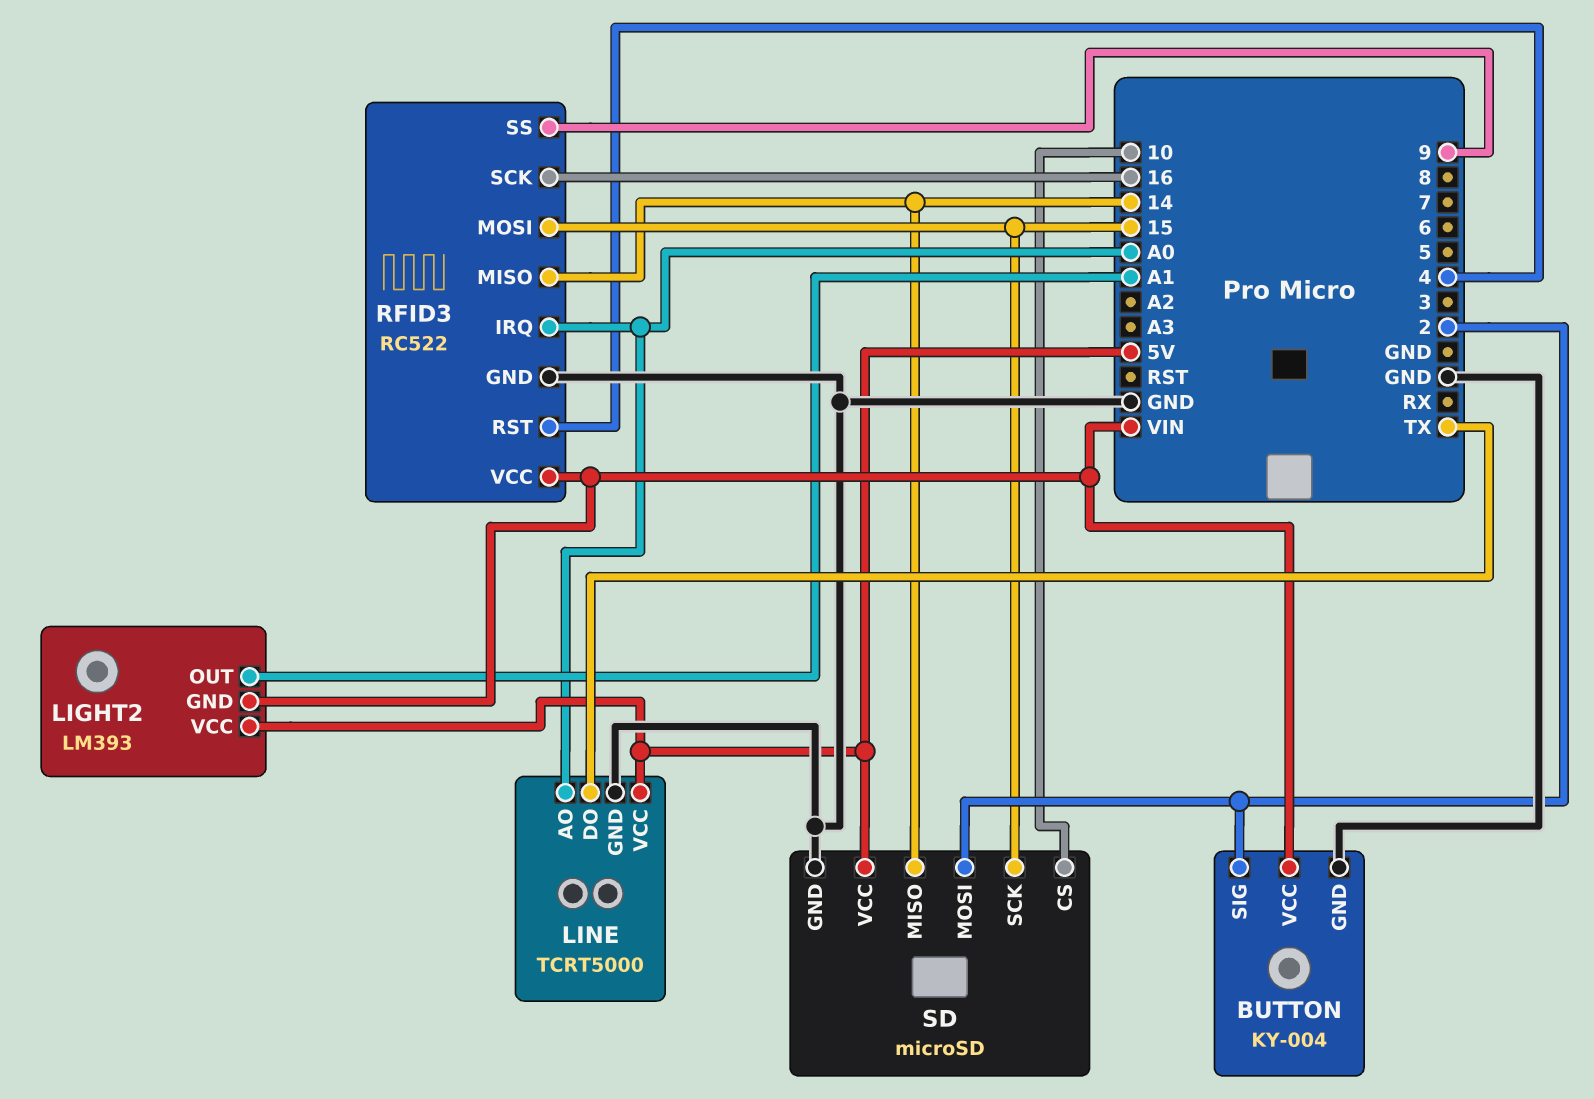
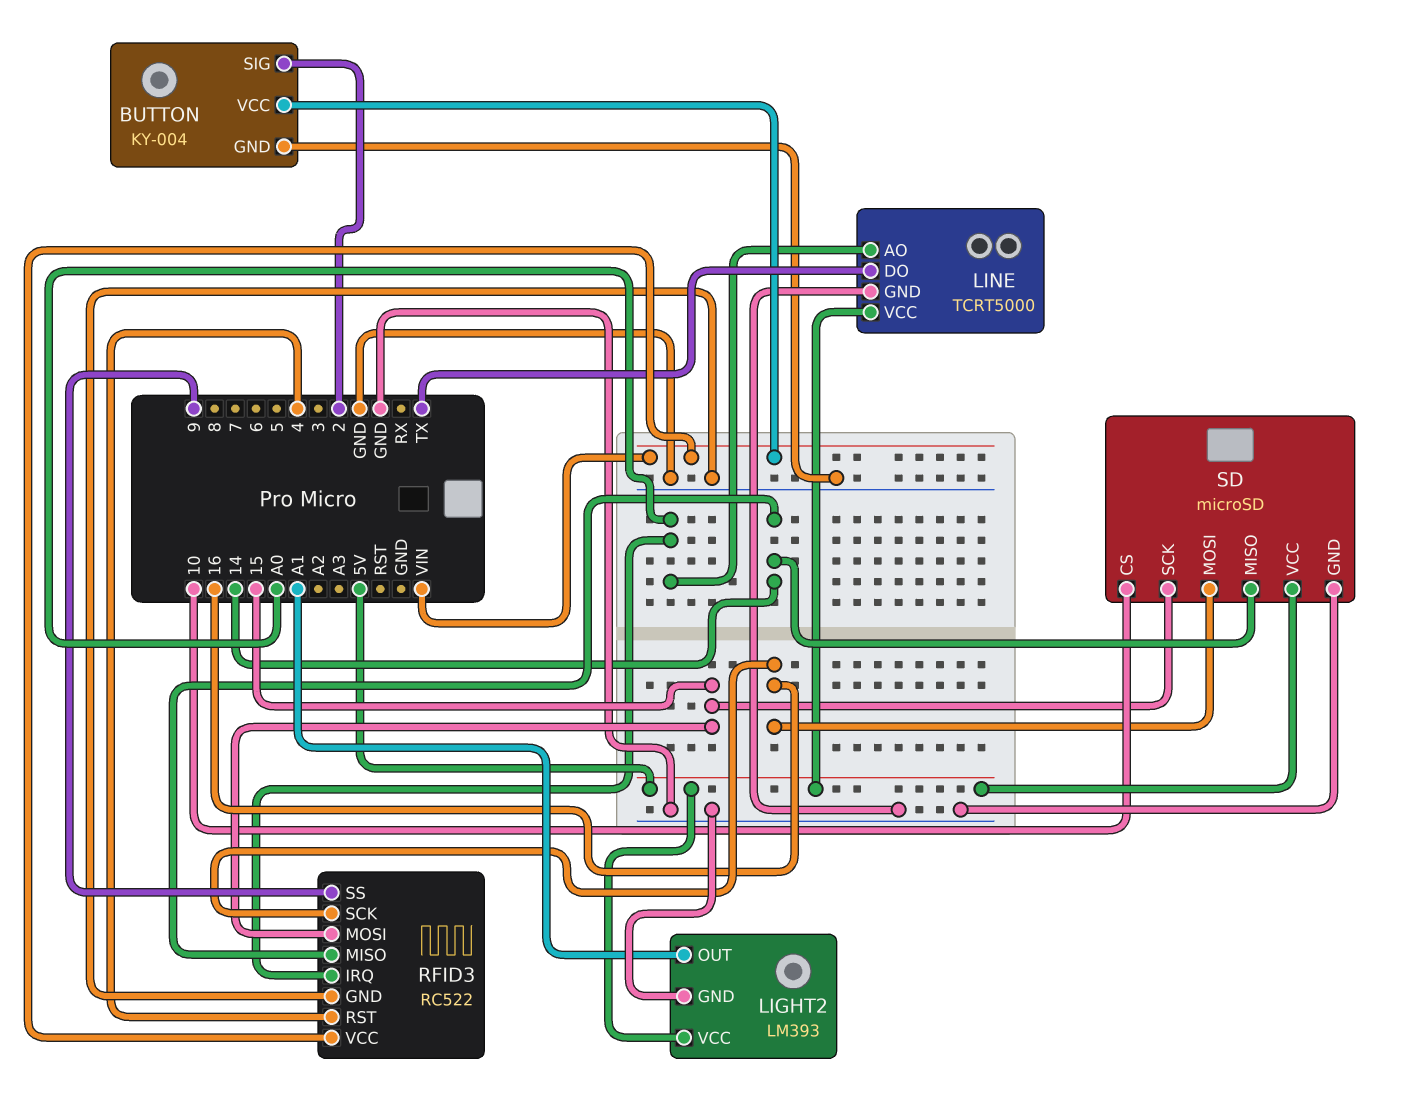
LIGHT2 pin GND: VIN -> GND
SD pin MOSI: 2 -> 16

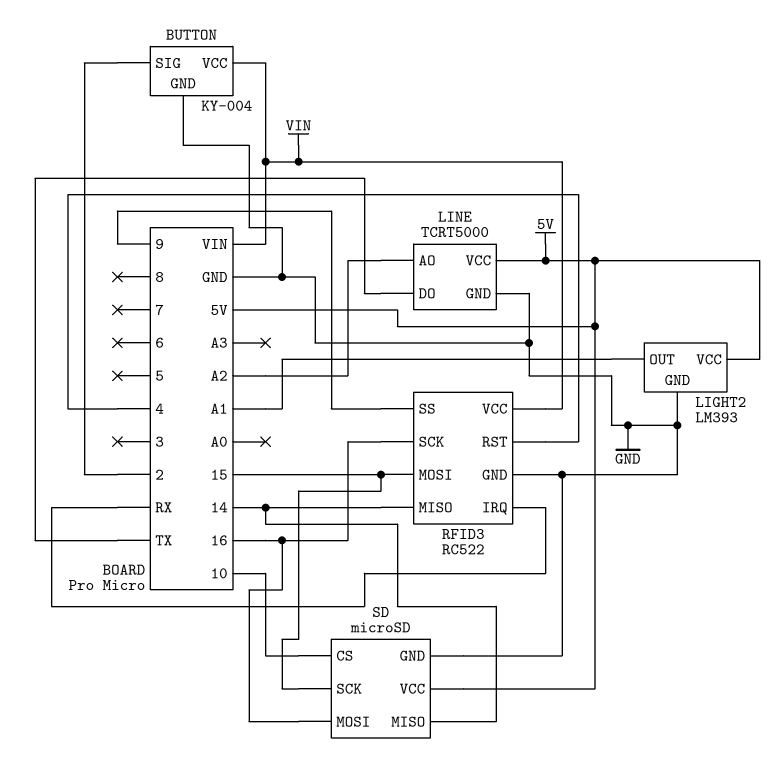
LINE pin AO: A0 -> A2
RFID3 pin IRQ: A0 -> RX

